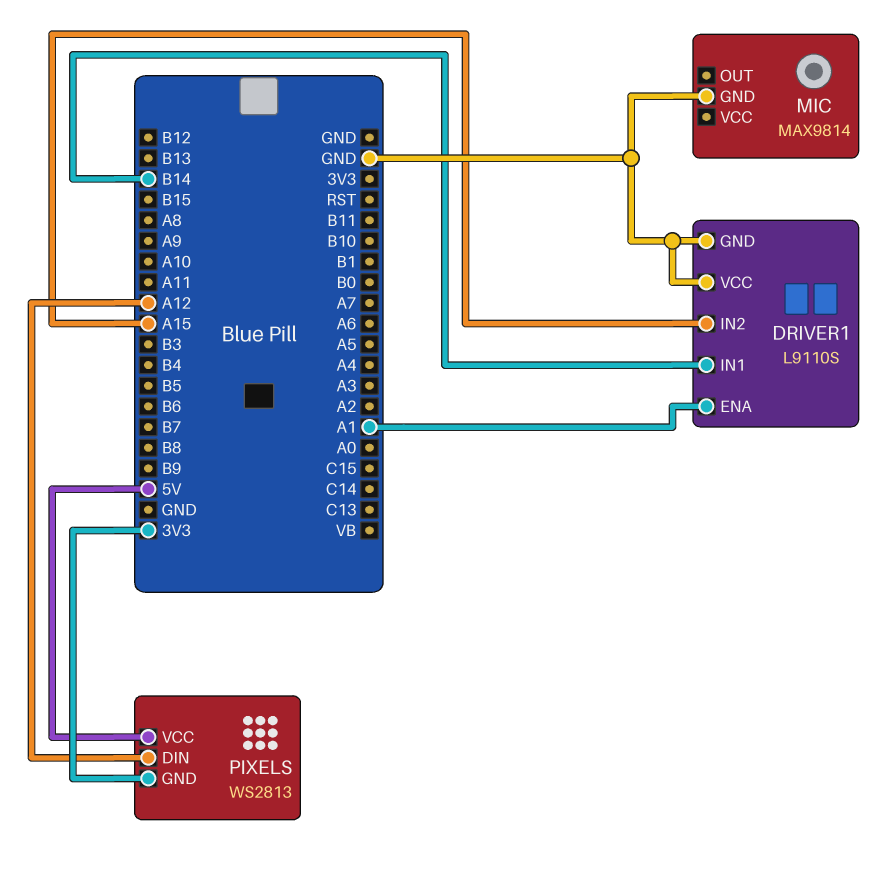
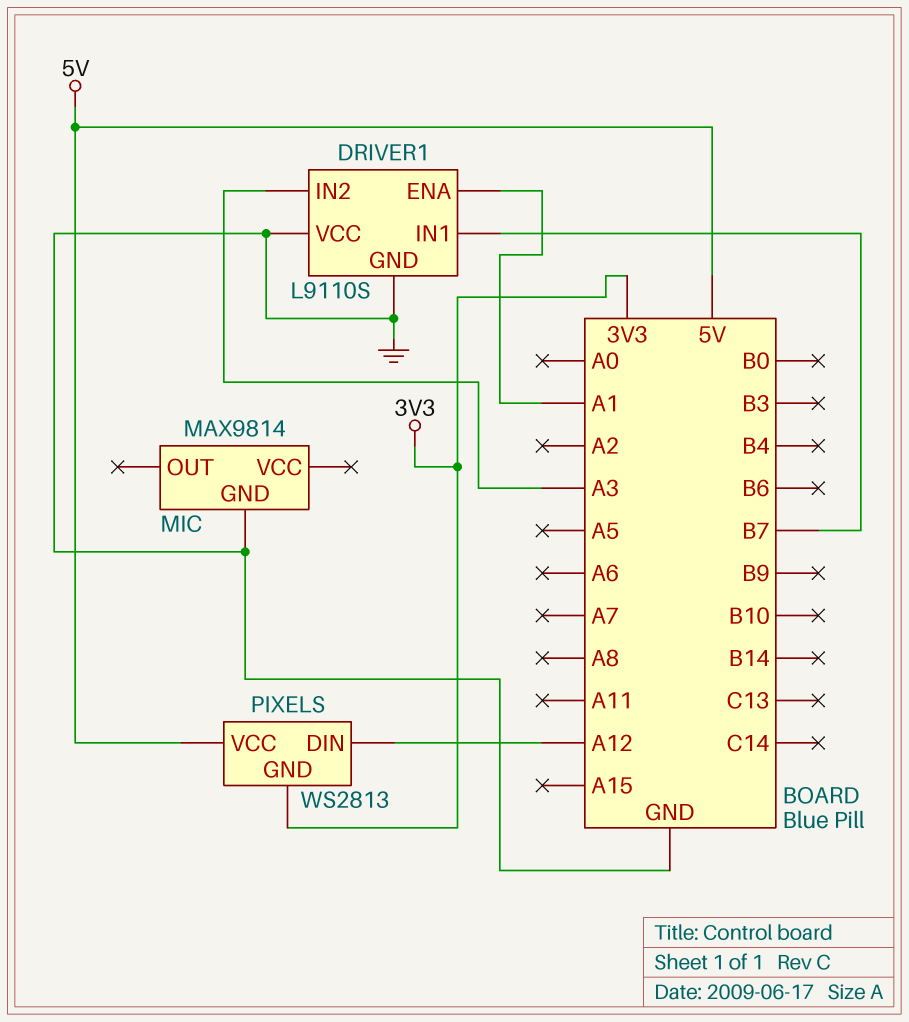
DRIVER1 pin IN1: B14 -> B7
DRIVER1 pin IN2: A15 -> A3

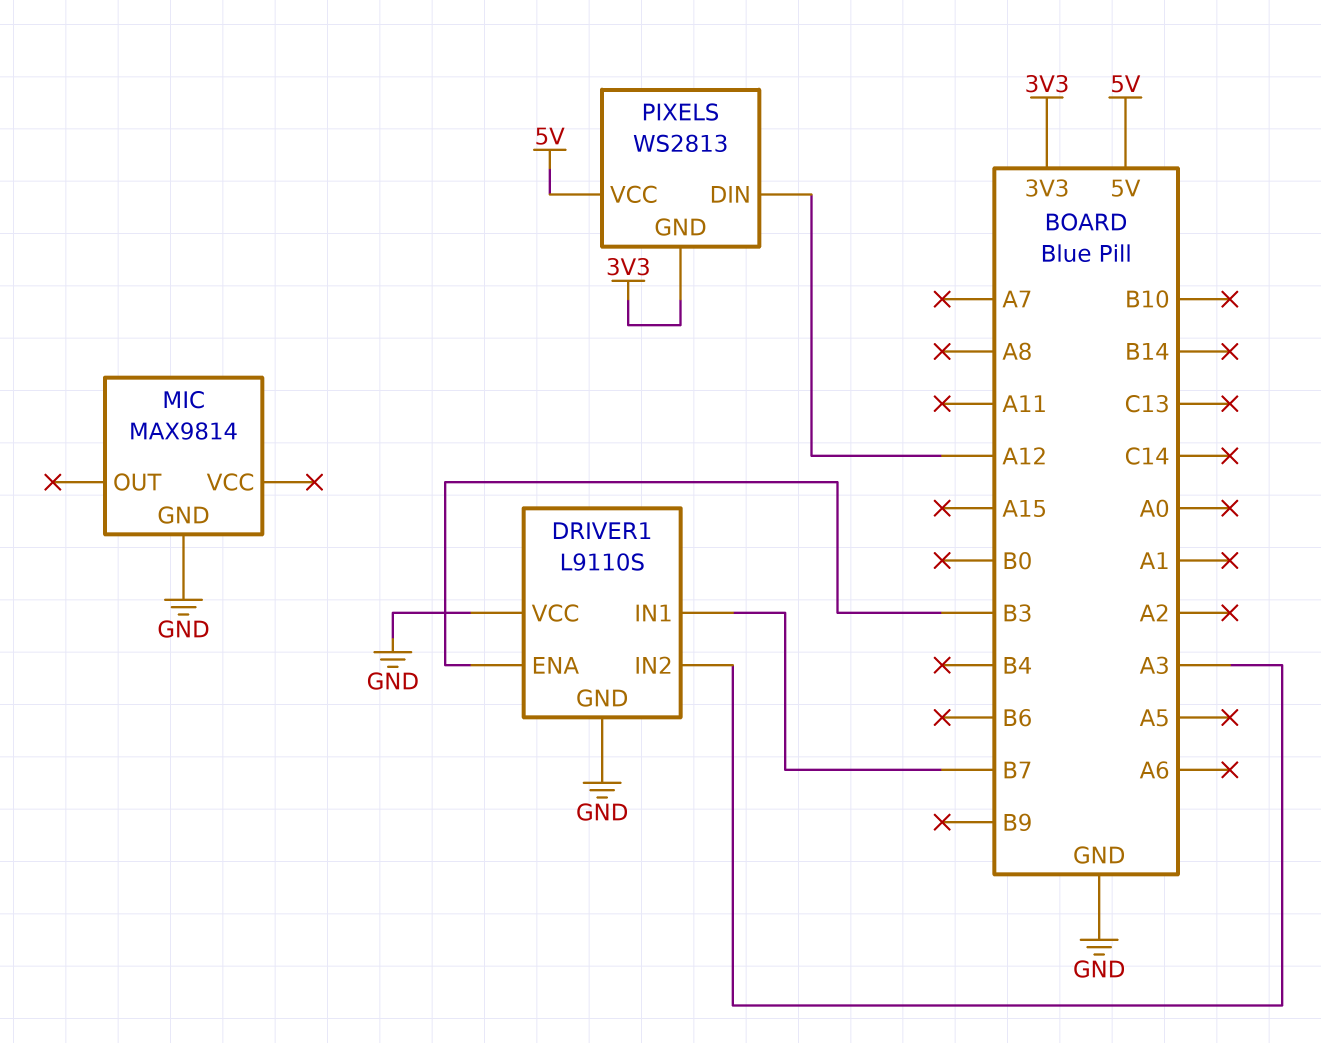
DRIVER1 pin ENA: A1 -> B3

